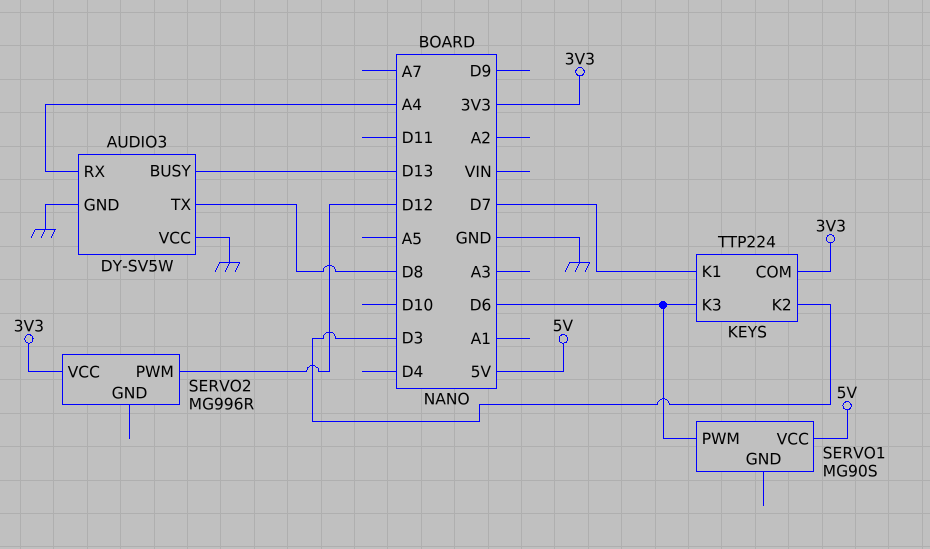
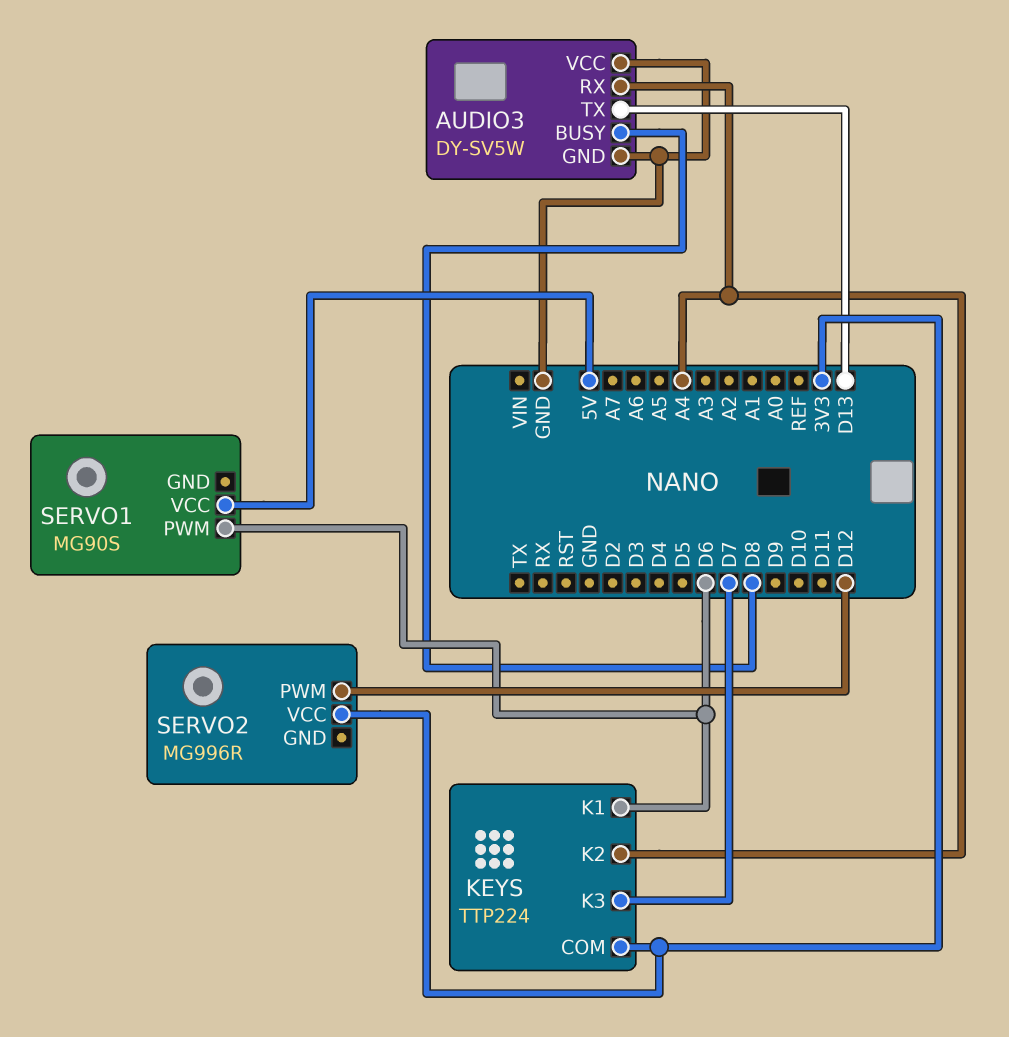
AUDIO3 pin BUSY: D13 -> D8
AUDIO3 pin TX: D8 -> D13
KEYS pin K1: D7 -> D6
KEYS pin K2: D3 -> A4
KEYS pin K3: D6 -> D7

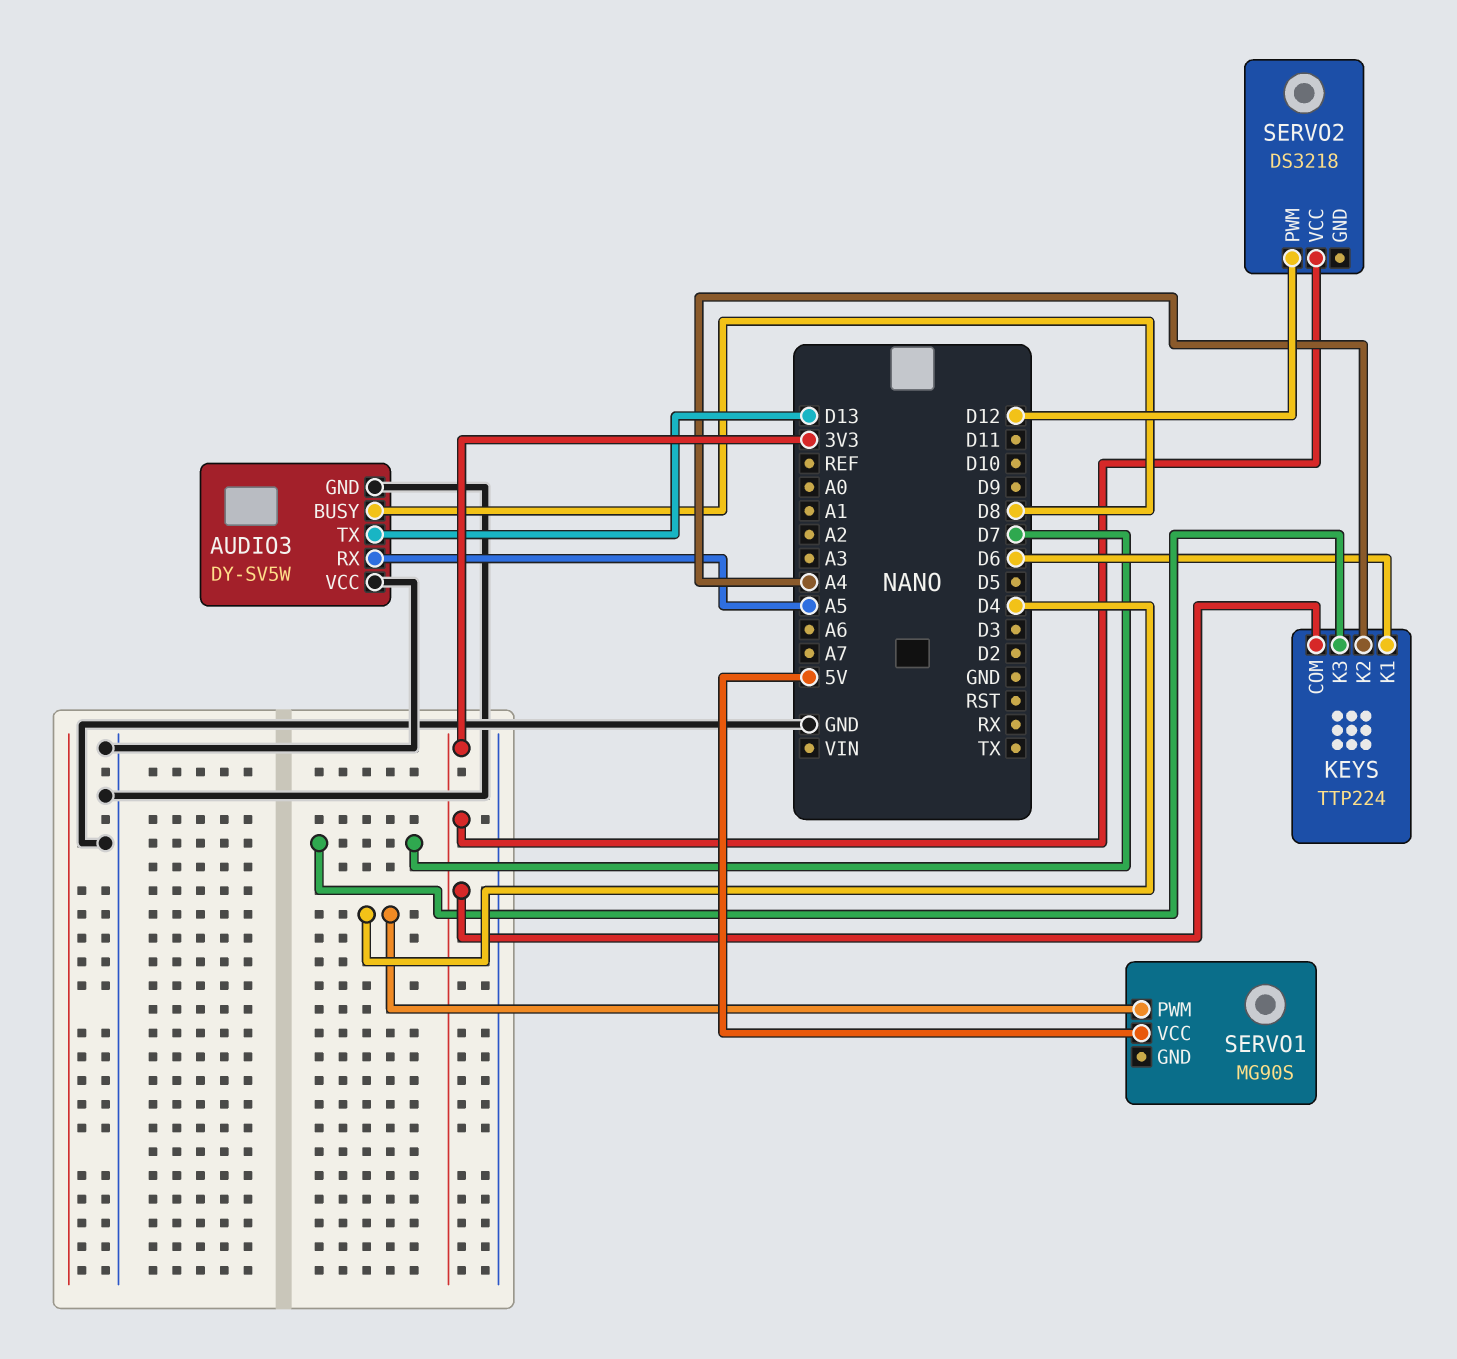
AUDIO3 pin RX: A4 -> A5
SERVO1 pin PWM: D6 -> D4
SERVO2: MG996R -> DS3218

